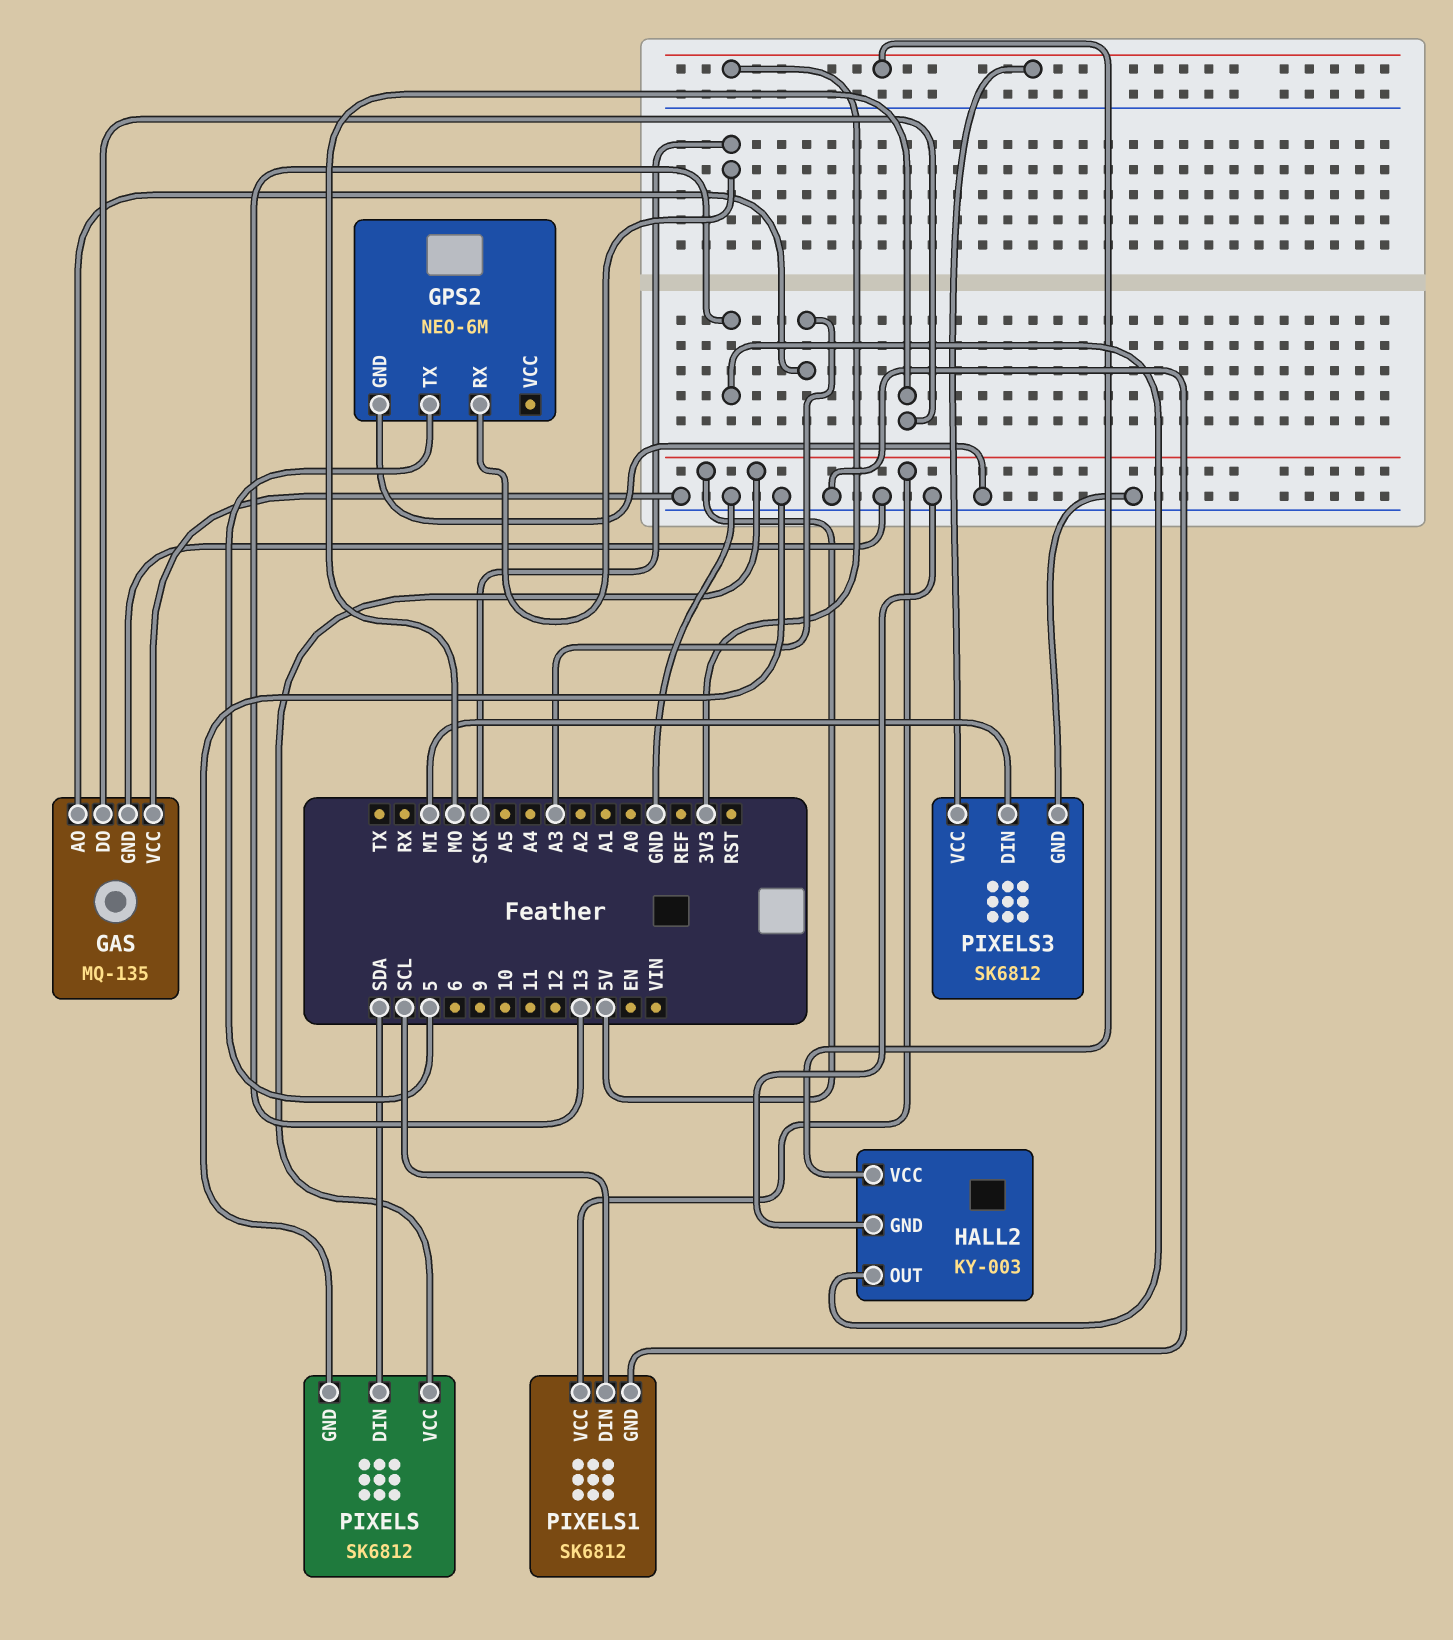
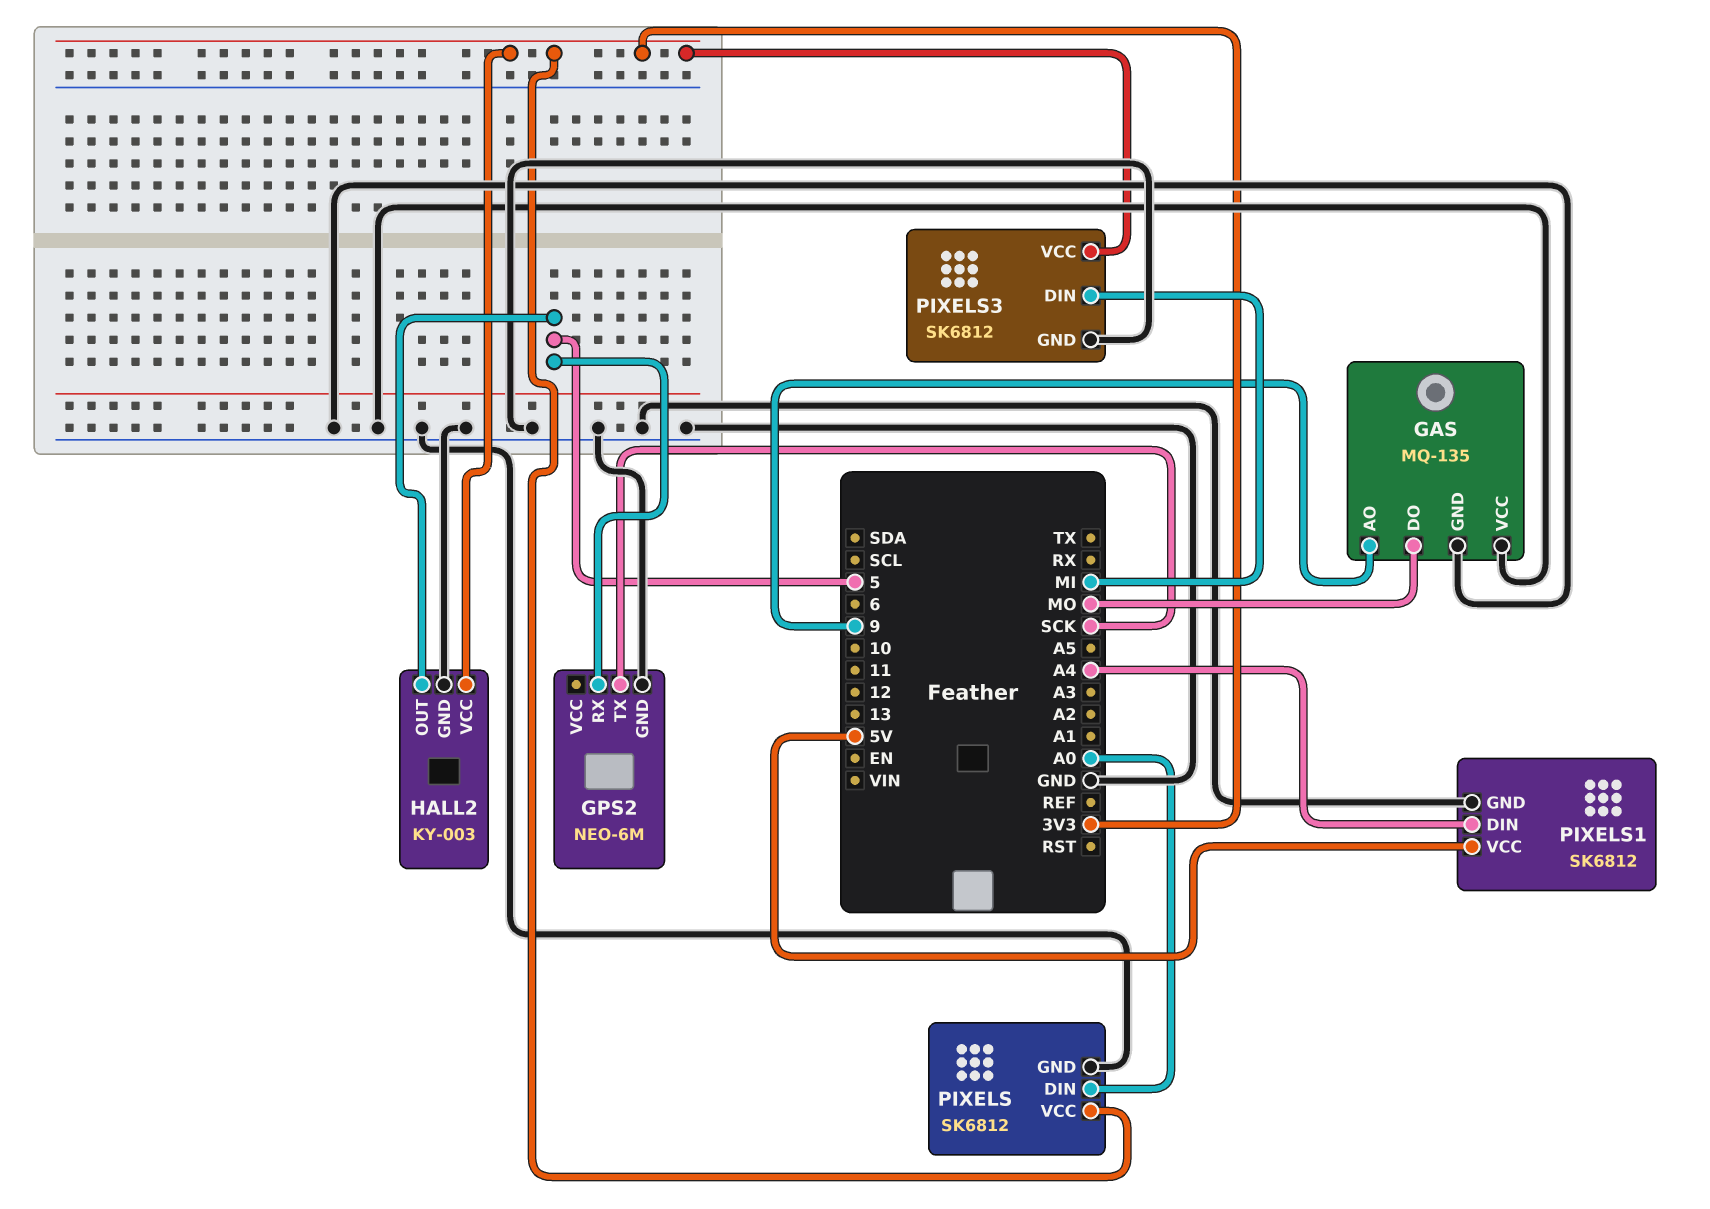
GAS pin AO: A3 -> 9
GPS2 pin RX: SCK -> 5
GPS2 pin TX: 5 -> SCK
HALL2 pin OUT: 13 -> 5
PIXELS pin DIN: SDA -> A0
PIXELS pin VCC: 5V -> 3V3
PIXELS1 pin DIN: SCL -> A4

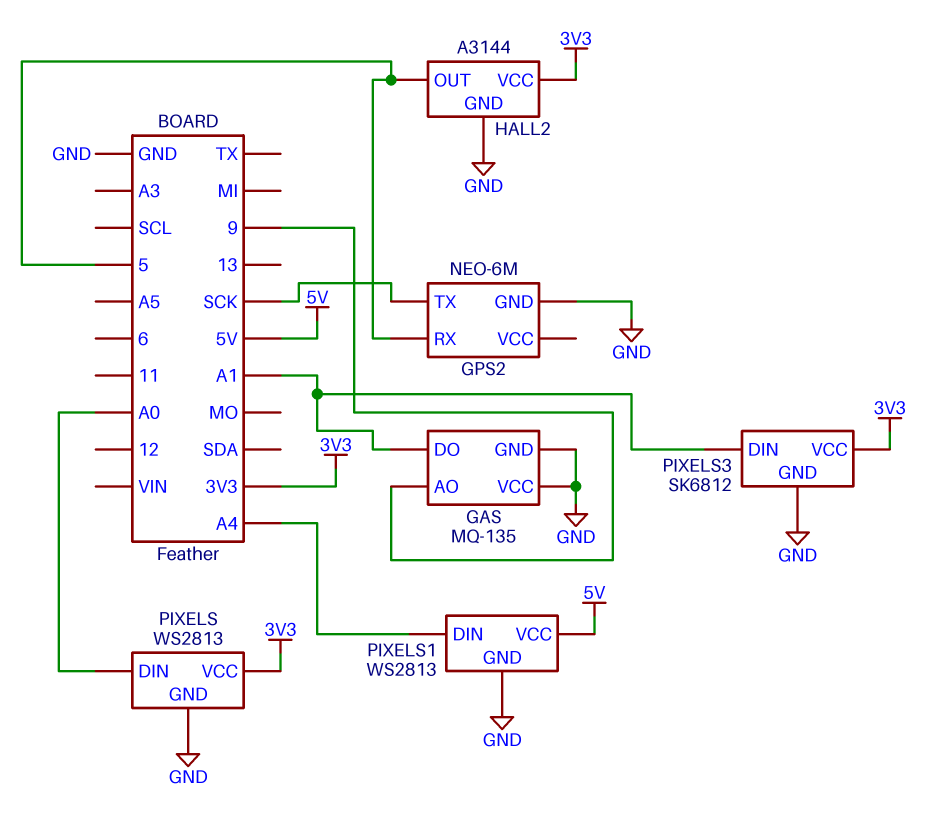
GAS pin DO: MO -> A1
HALL2: KY-003 -> A3144
PIXELS: SK6812 -> WS2813
PIXELS1: SK6812 -> WS2813
PIXELS3 pin DIN: MI -> A1

